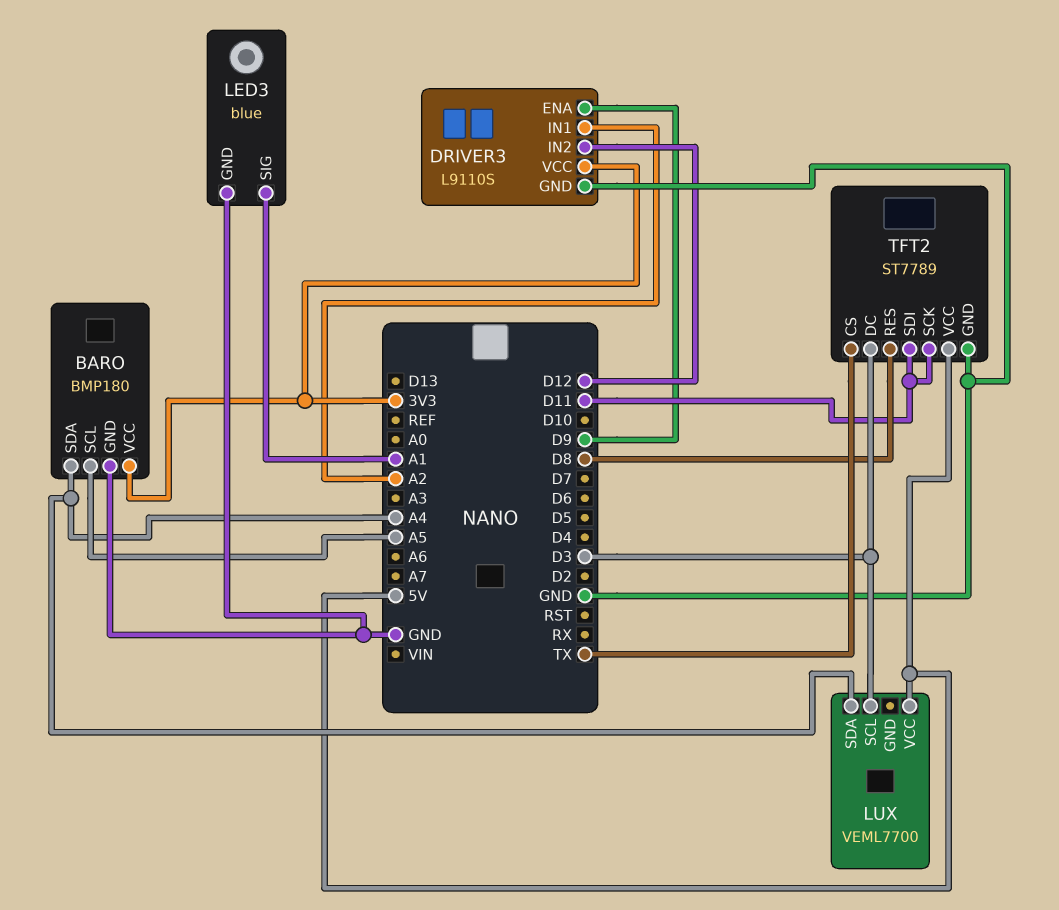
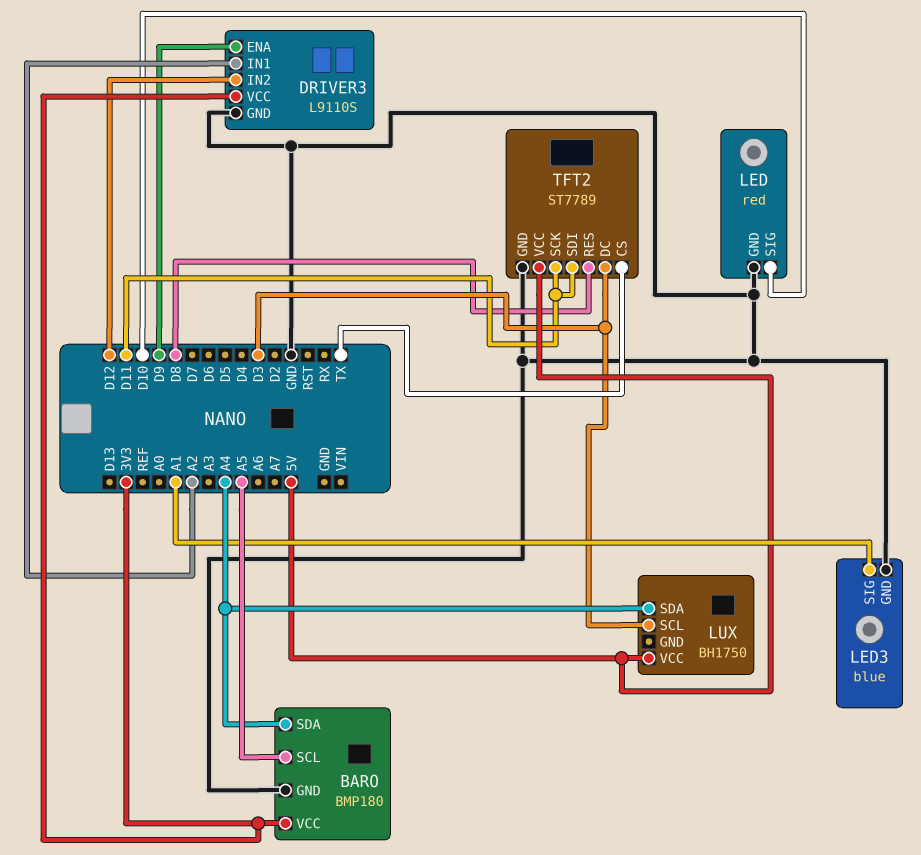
LED: none -> red
LED pin GND: none -> GND
LED pin SIG: none -> D10
LUX: VEML7700 -> BH1750

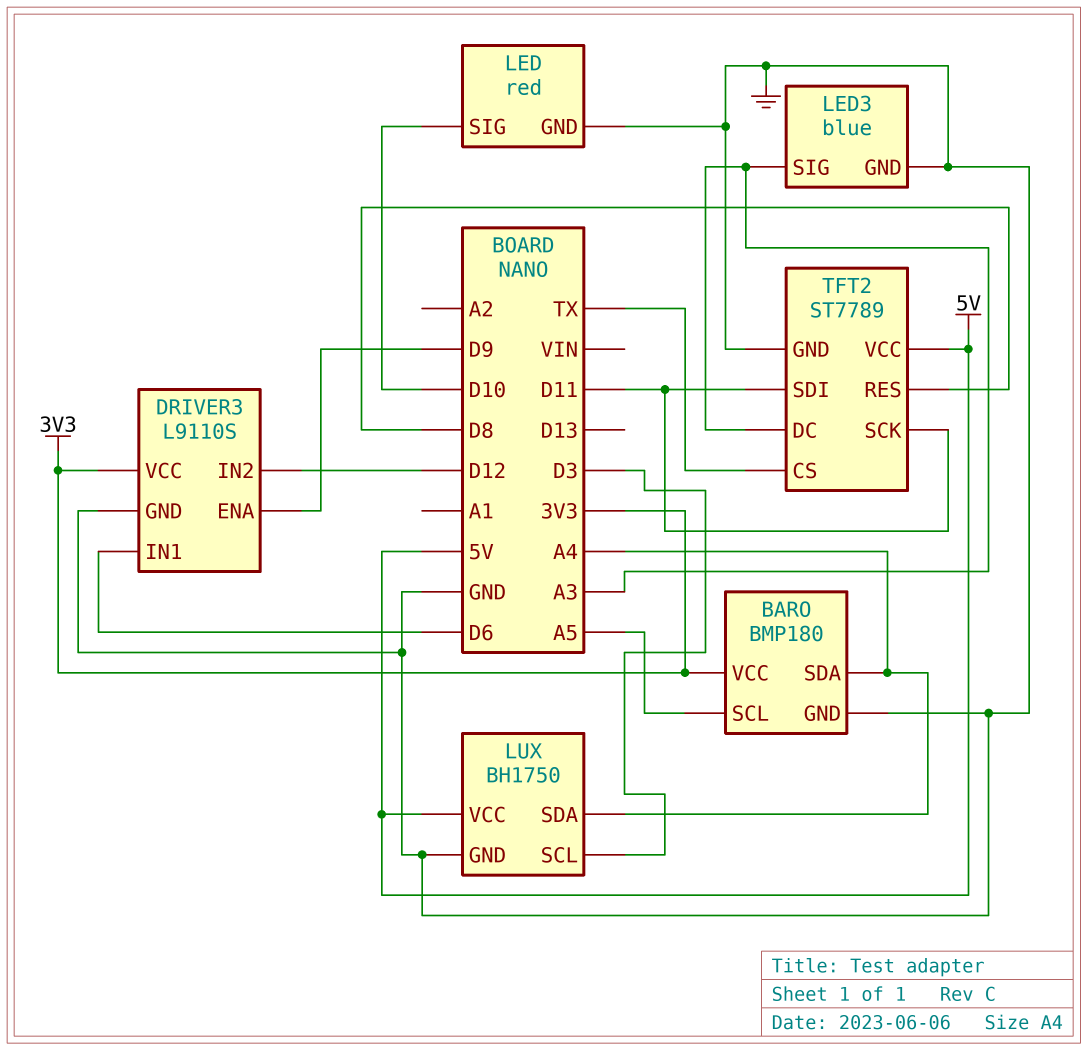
DRIVER3 pin IN1: A2 -> D6
LED3 pin SIG: A1 -> A3
LUX pin GND: none -> GND
TFT2 pin DC: D3 -> A3

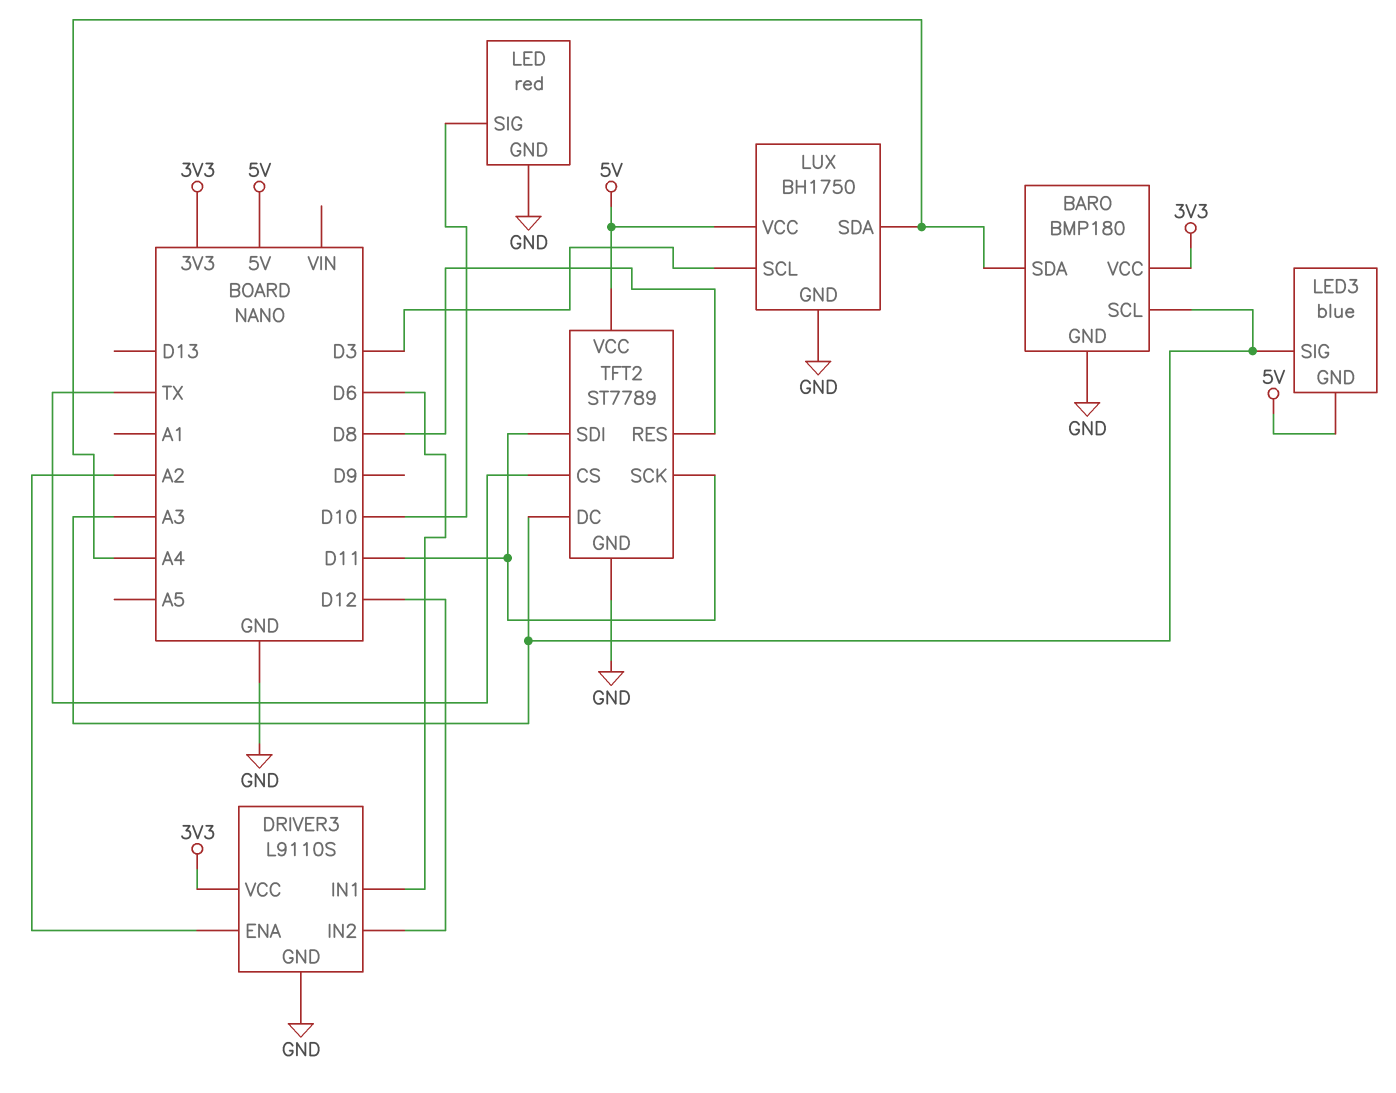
BARO pin SCL: A5 -> A3
DRIVER3 pin ENA: D9 -> A2
LED3 pin GND: GND -> 5V

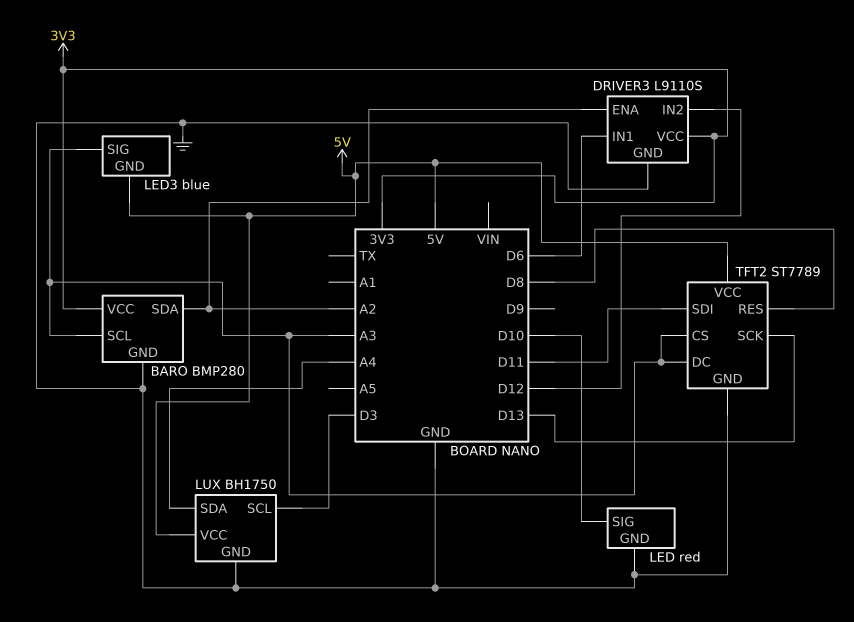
BARO: BMP180 -> BMP280
BARO pin SDA: A4 -> A2
TFT2 pin CS: TX -> A3
TFT2 pin SCK: D11 -> D13

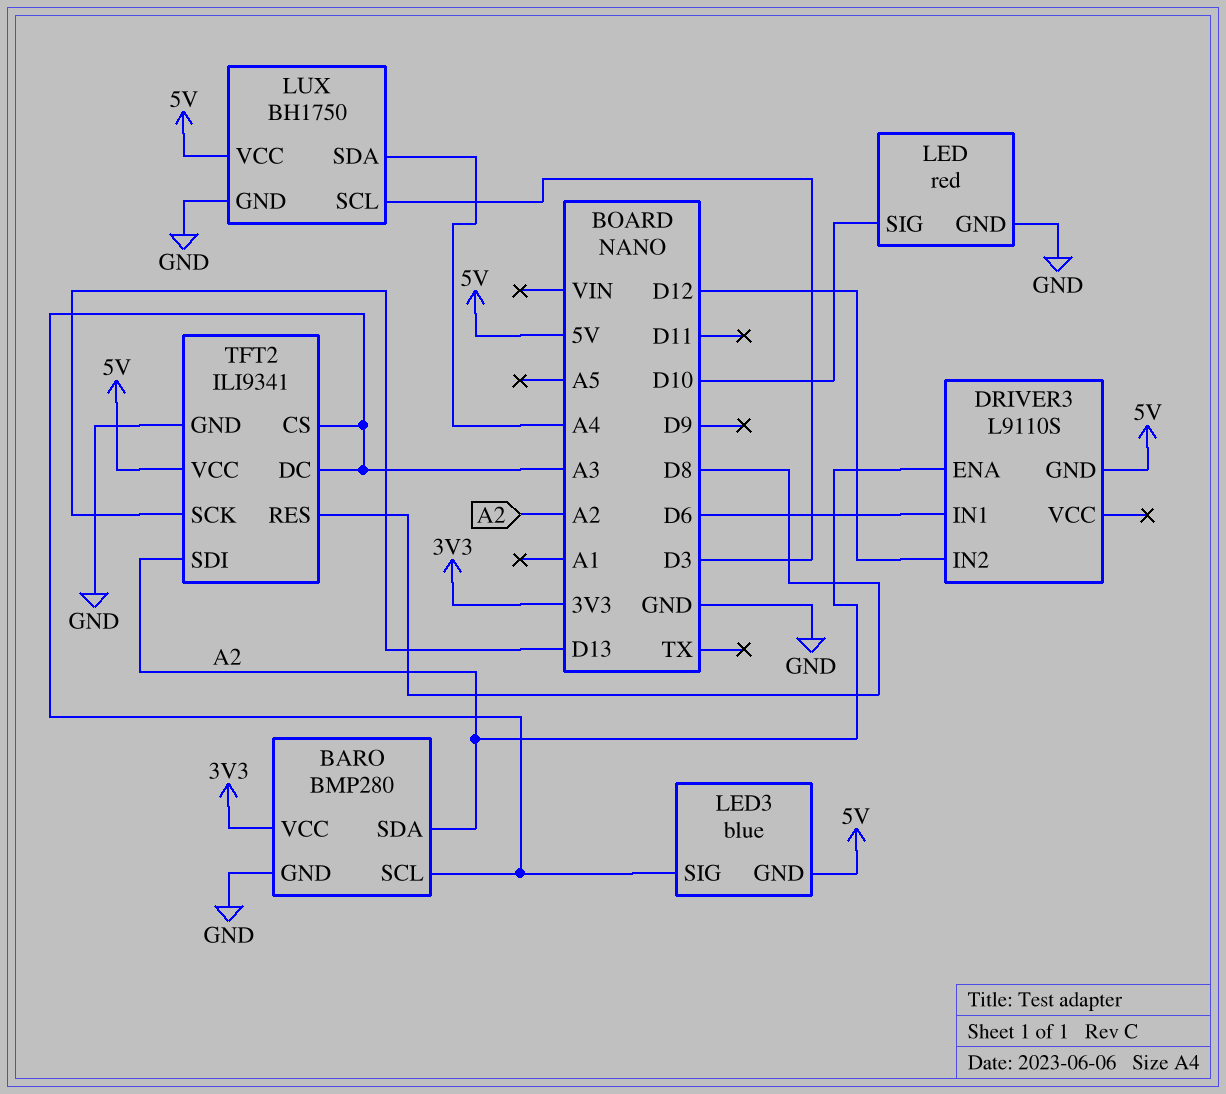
DRIVER3 pin GND: GND -> 5V
DRIVER3 pin VCC: 3V3 -> none
TFT2: ST7789 -> ILI9341
TFT2 pin SDI: D11 -> A2

